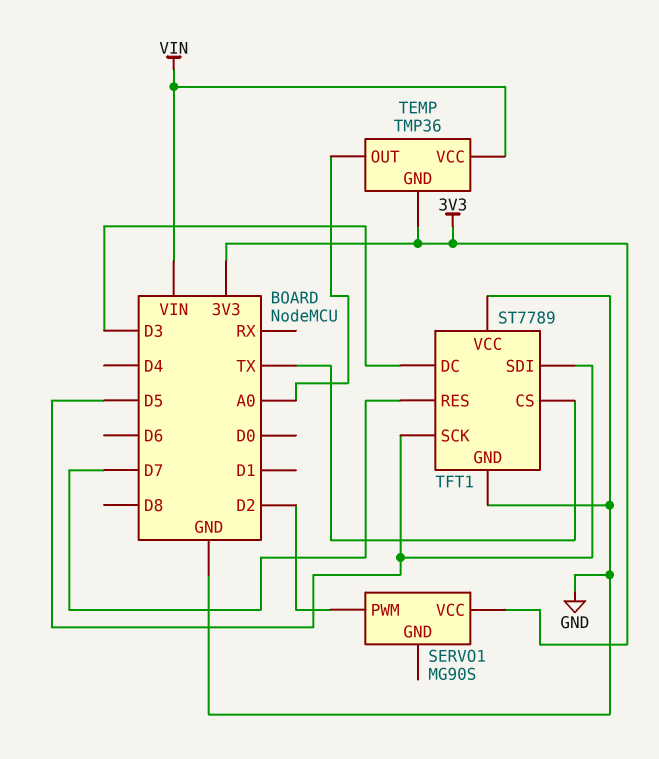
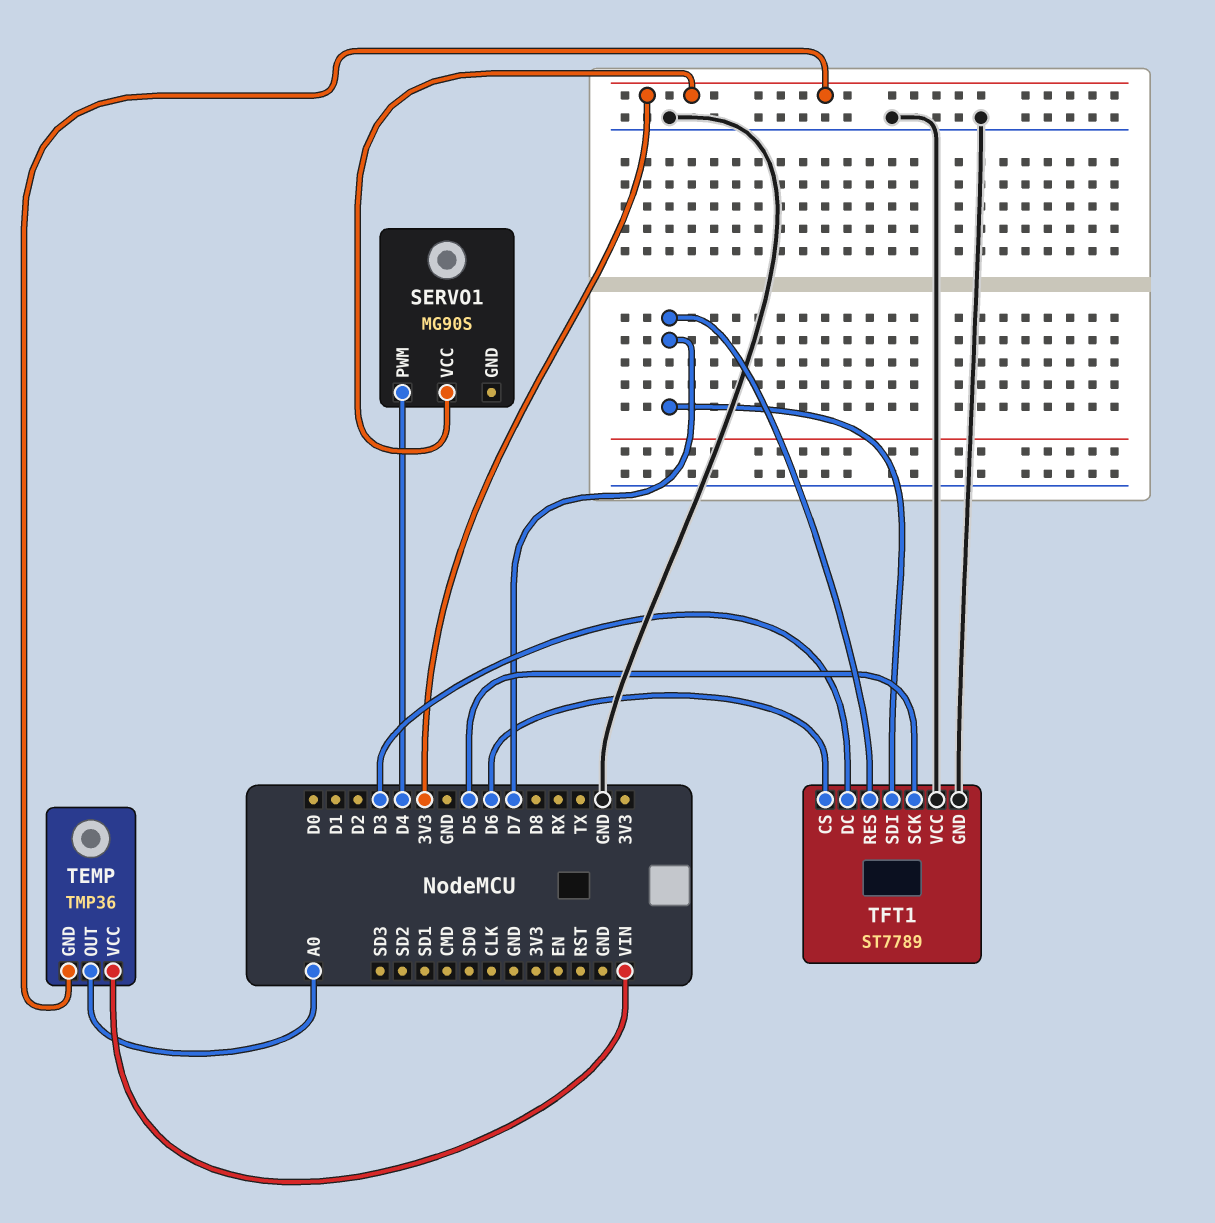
SERVO1 pin PWM: D2 -> D4
TFT1 pin CS: TX -> D6
TFT1 pin SDI: D5 -> D7

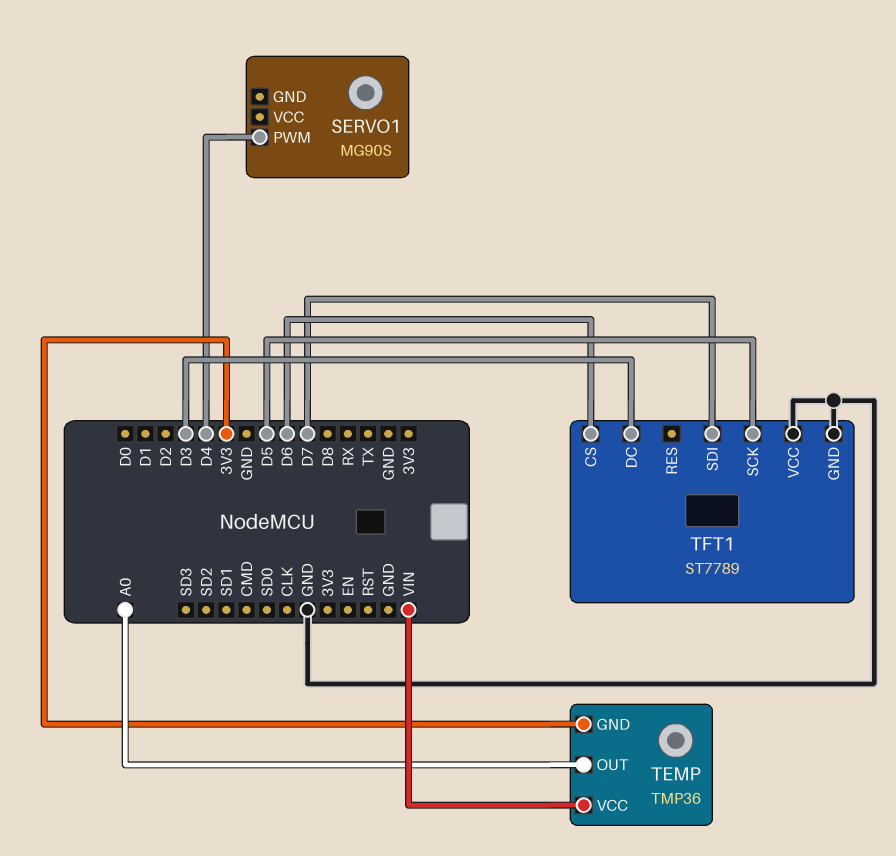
SERVO1 pin VCC: 3V3 -> none
TFT1 pin RES: D7 -> none

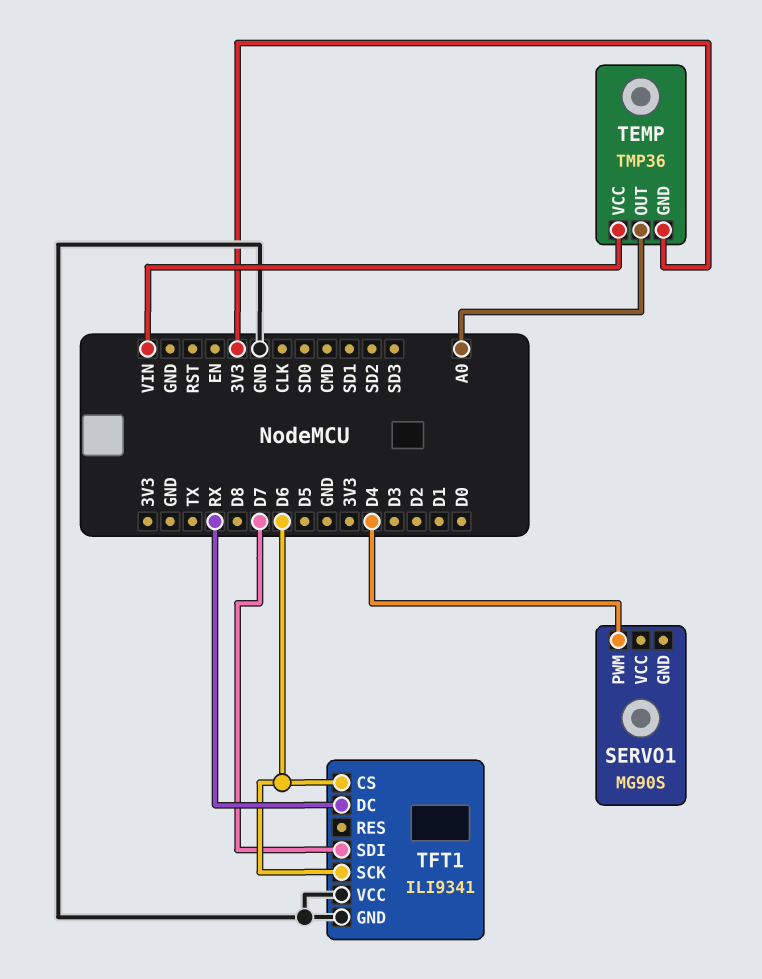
TFT1: ST7789 -> ILI9341
TFT1 pin DC: D3 -> RX
TFT1 pin SCK: D5 -> D6

